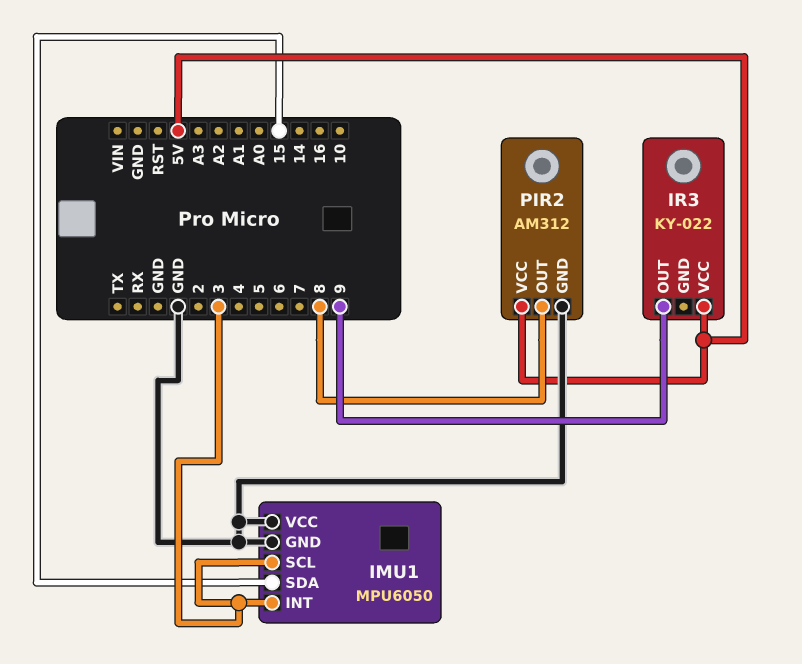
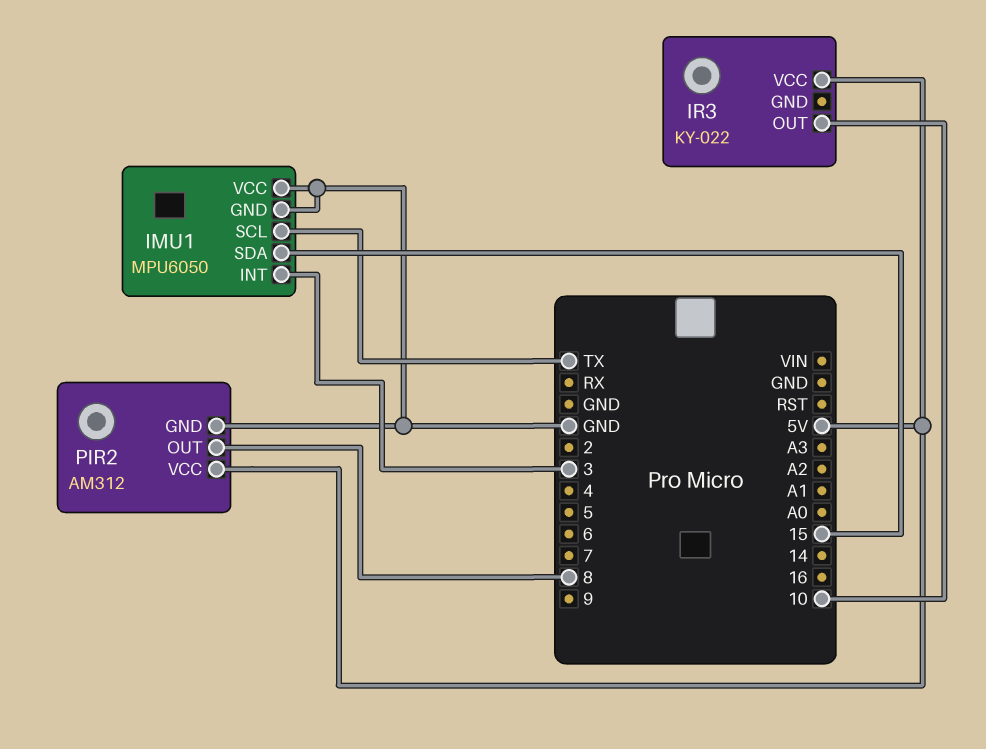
IMU1 pin SCL: 3 -> TX
IR3 pin OUT: 9 -> 10

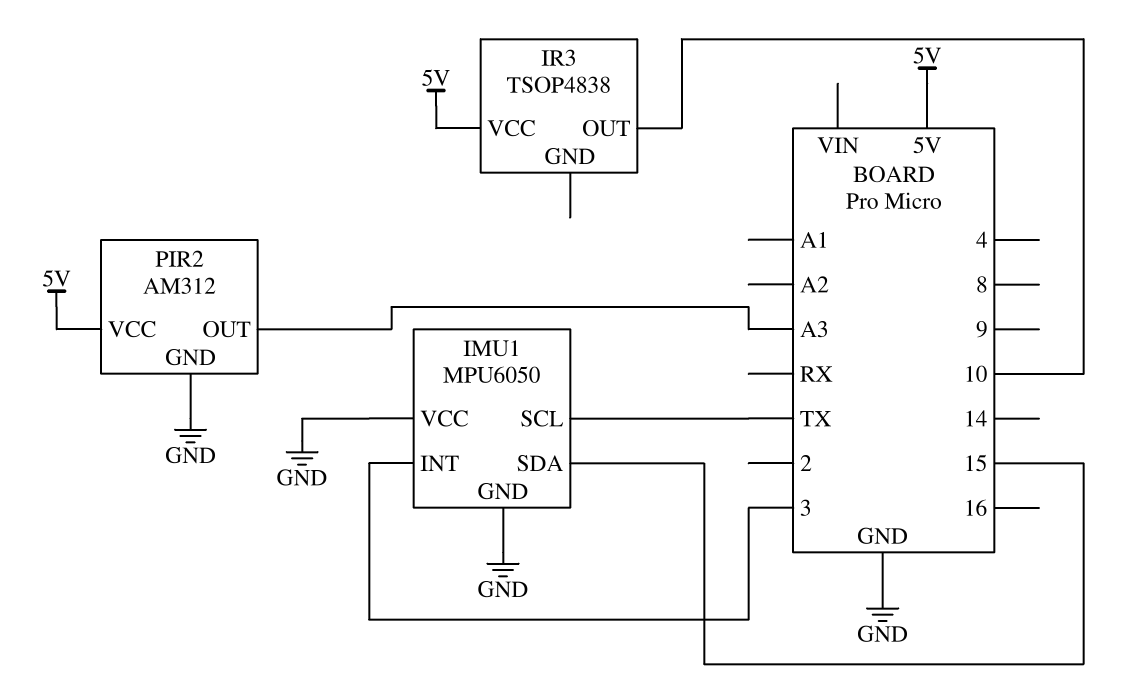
IR3: KY-022 -> TSOP4838
PIR2 pin OUT: 8 -> A3

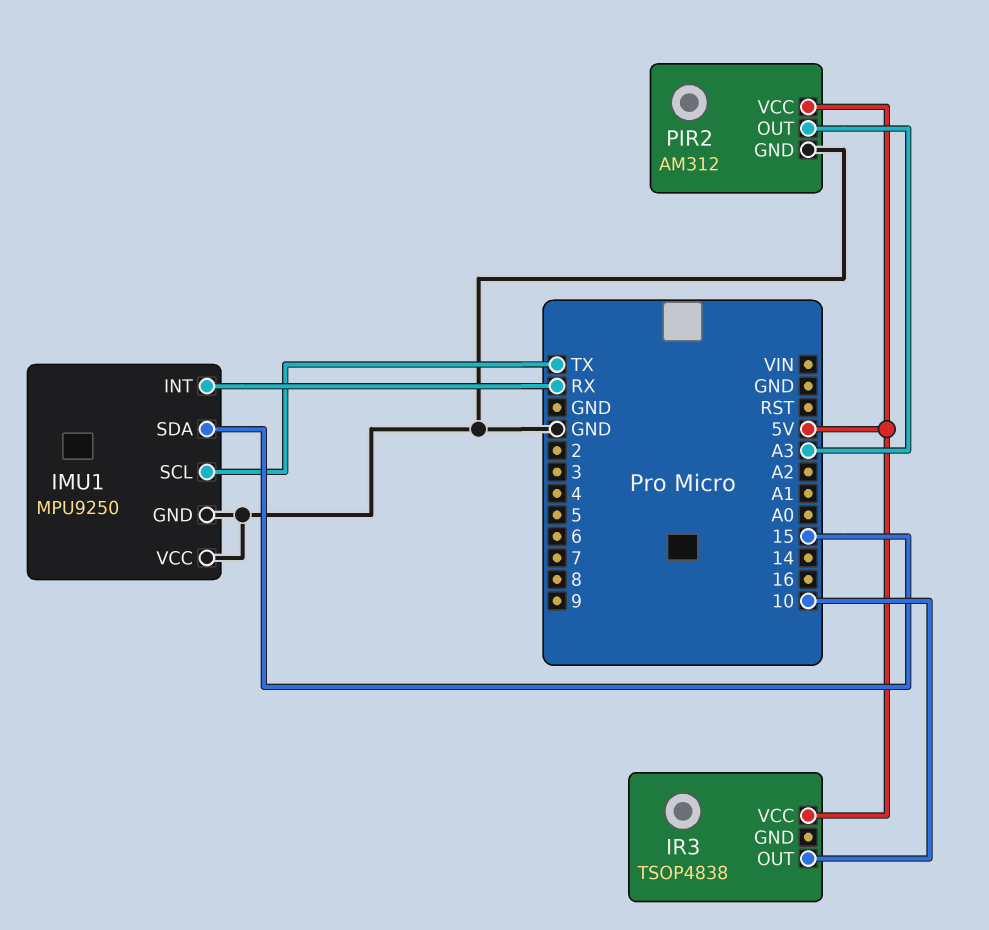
IMU1: MPU6050 -> MPU9250
IMU1 pin INT: 3 -> RX

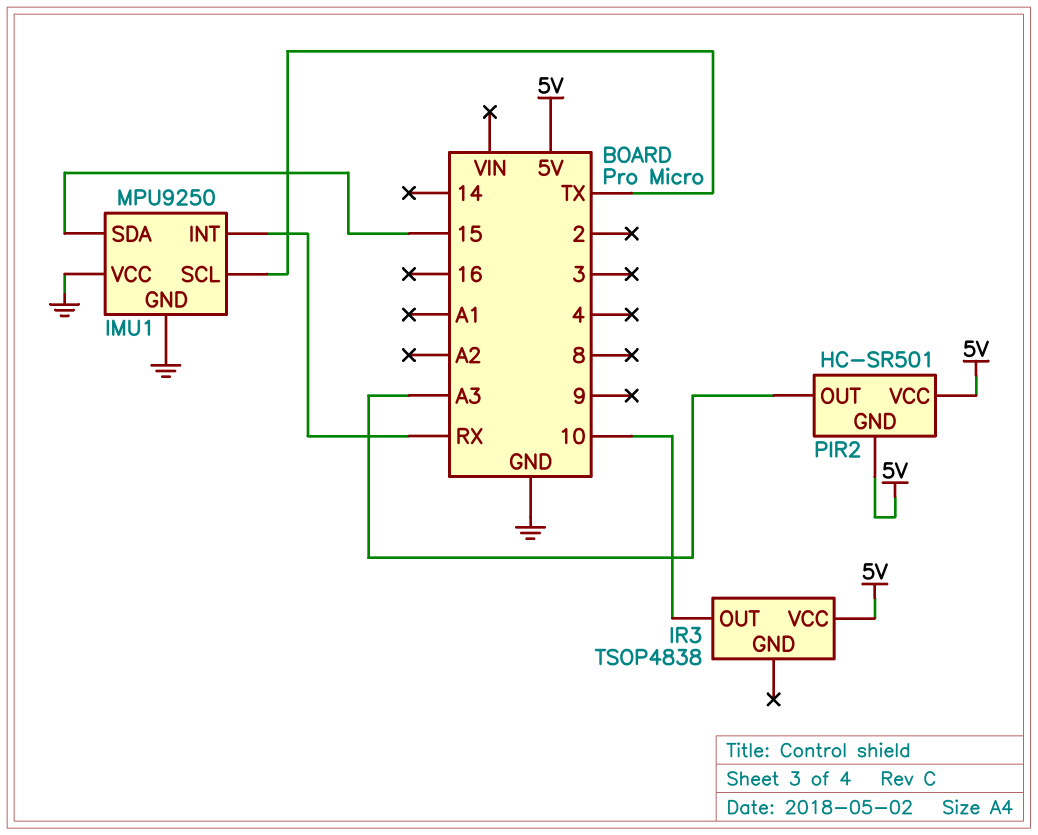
PIR2: AM312 -> HC-SR501
PIR2 pin GND: GND -> 5V

